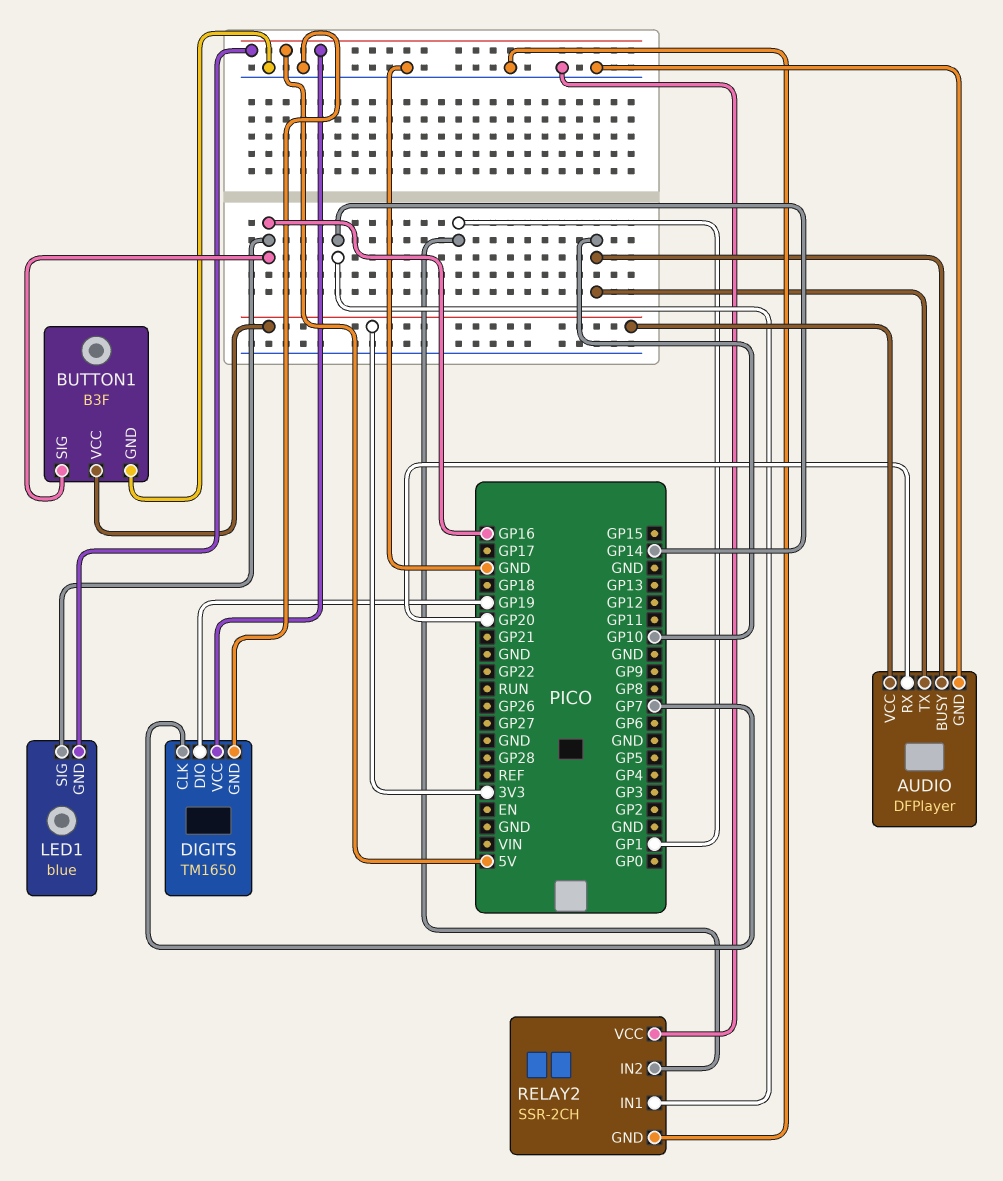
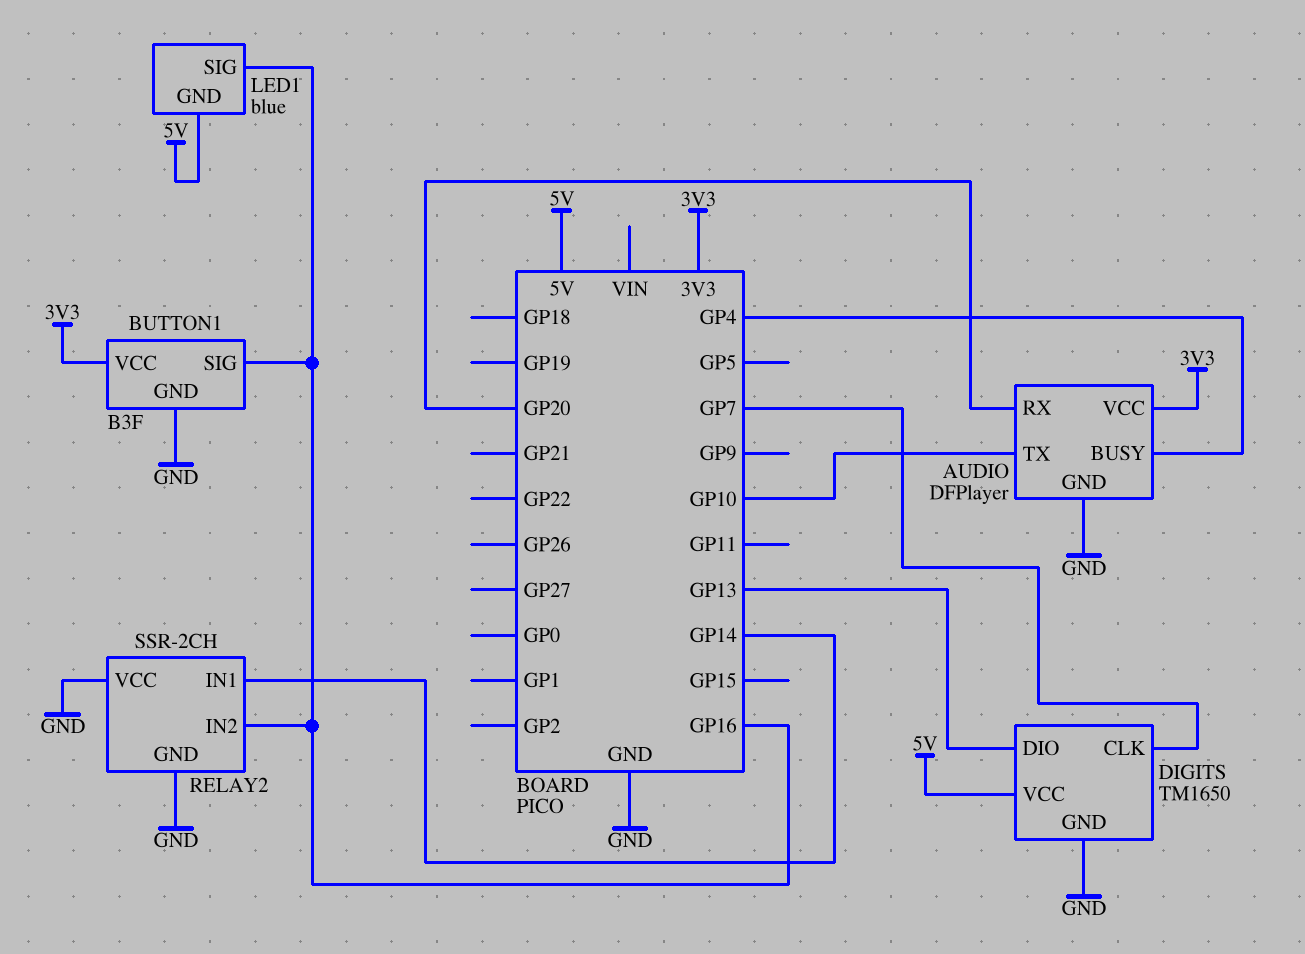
AUDIO pin BUSY: GP10 -> GP4
DIGITS pin DIO: GP19 -> GP13
RELAY2 pin IN2: GP1 -> GP16

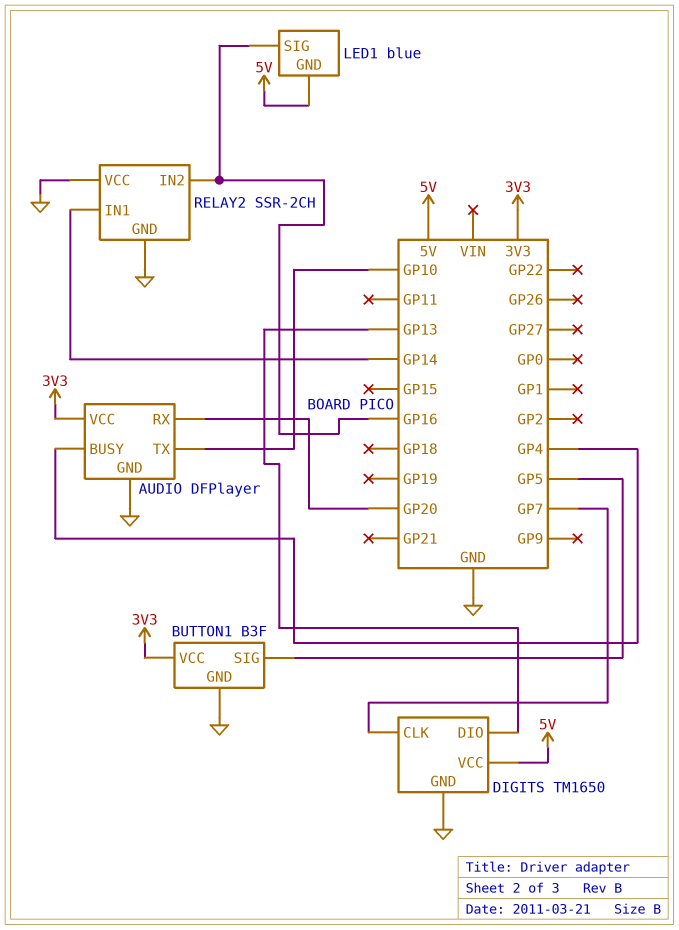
BUTTON1 pin SIG: GP16 -> GP5

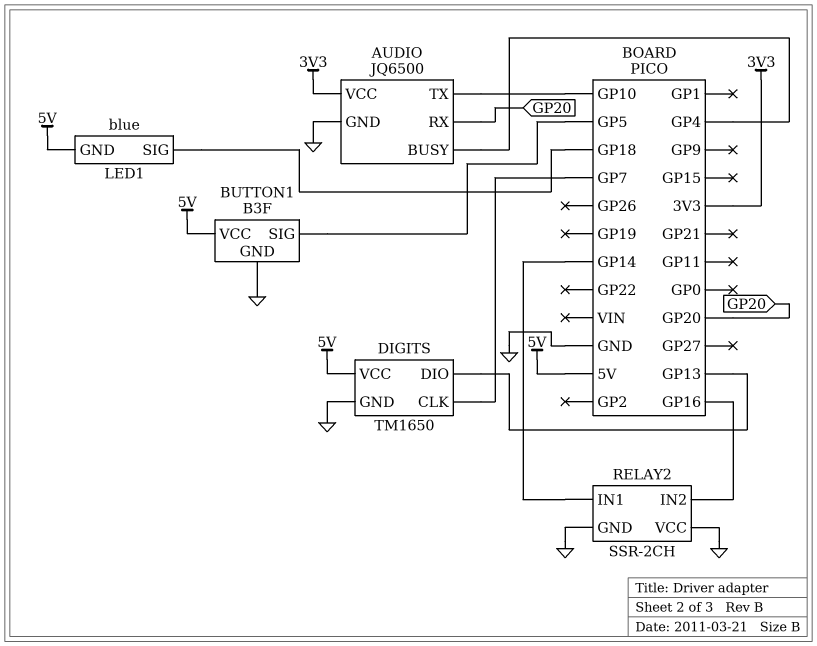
AUDIO: DFPlayer -> JQ6500
BUTTON1 pin VCC: 3V3 -> 5V
LED1 pin SIG: GP16 -> GP18

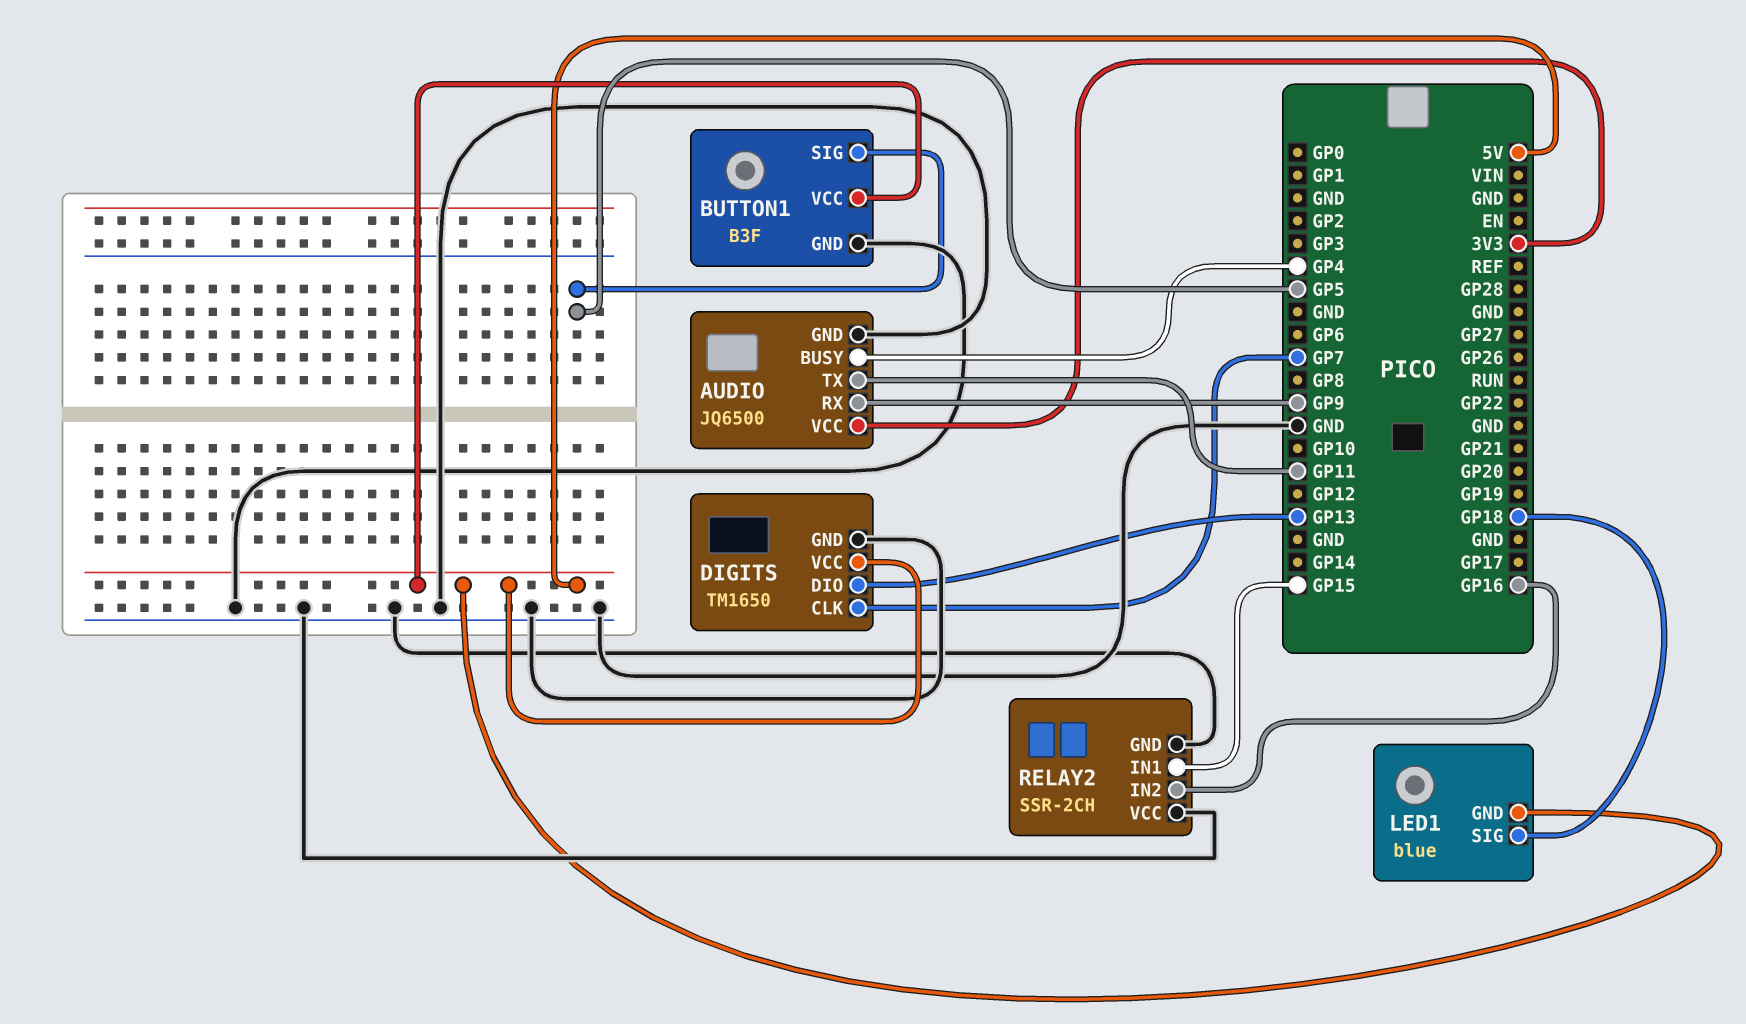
AUDIO pin RX: GP20 -> GP9
AUDIO pin TX: GP10 -> GP11
RELAY2 pin IN1: GP14 -> GP15

